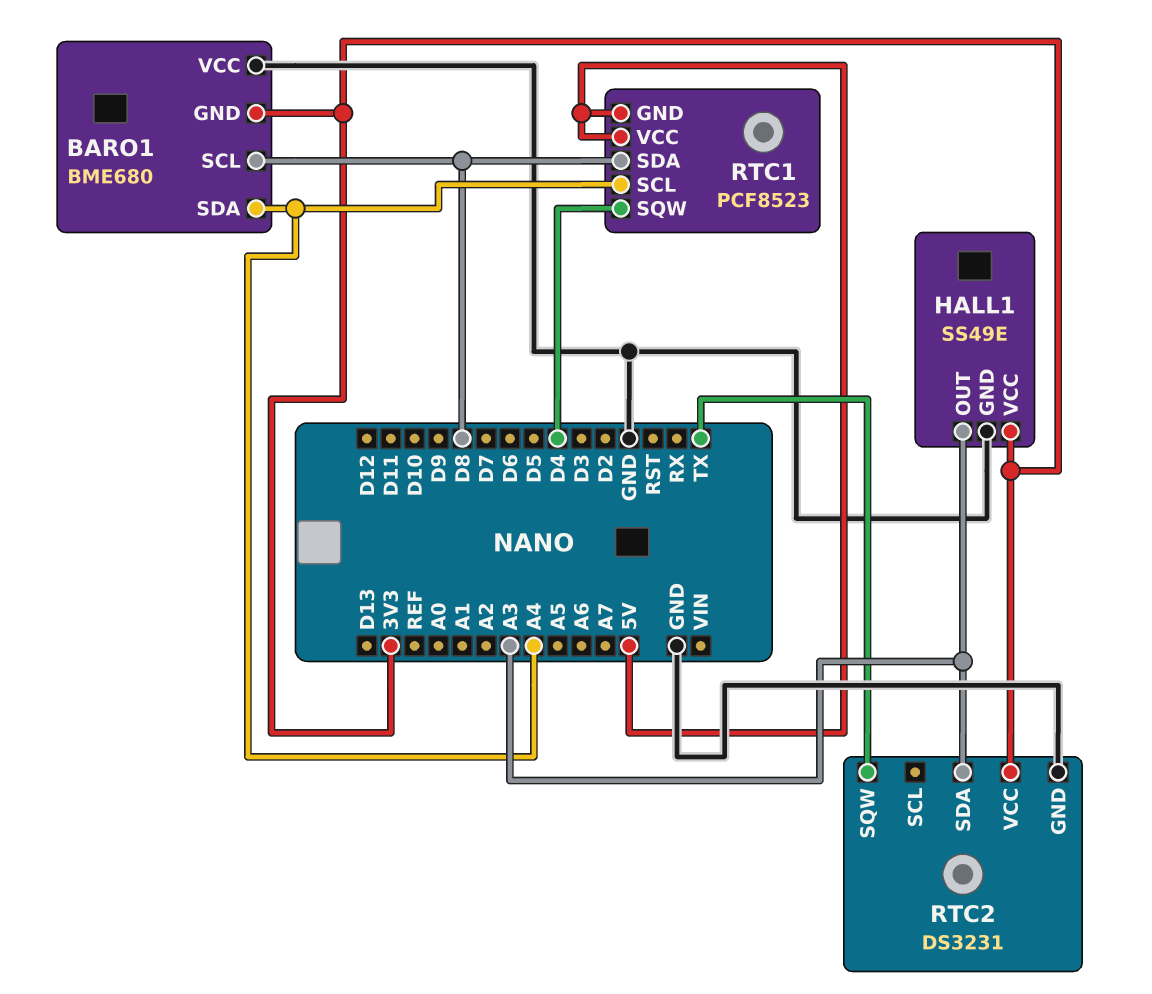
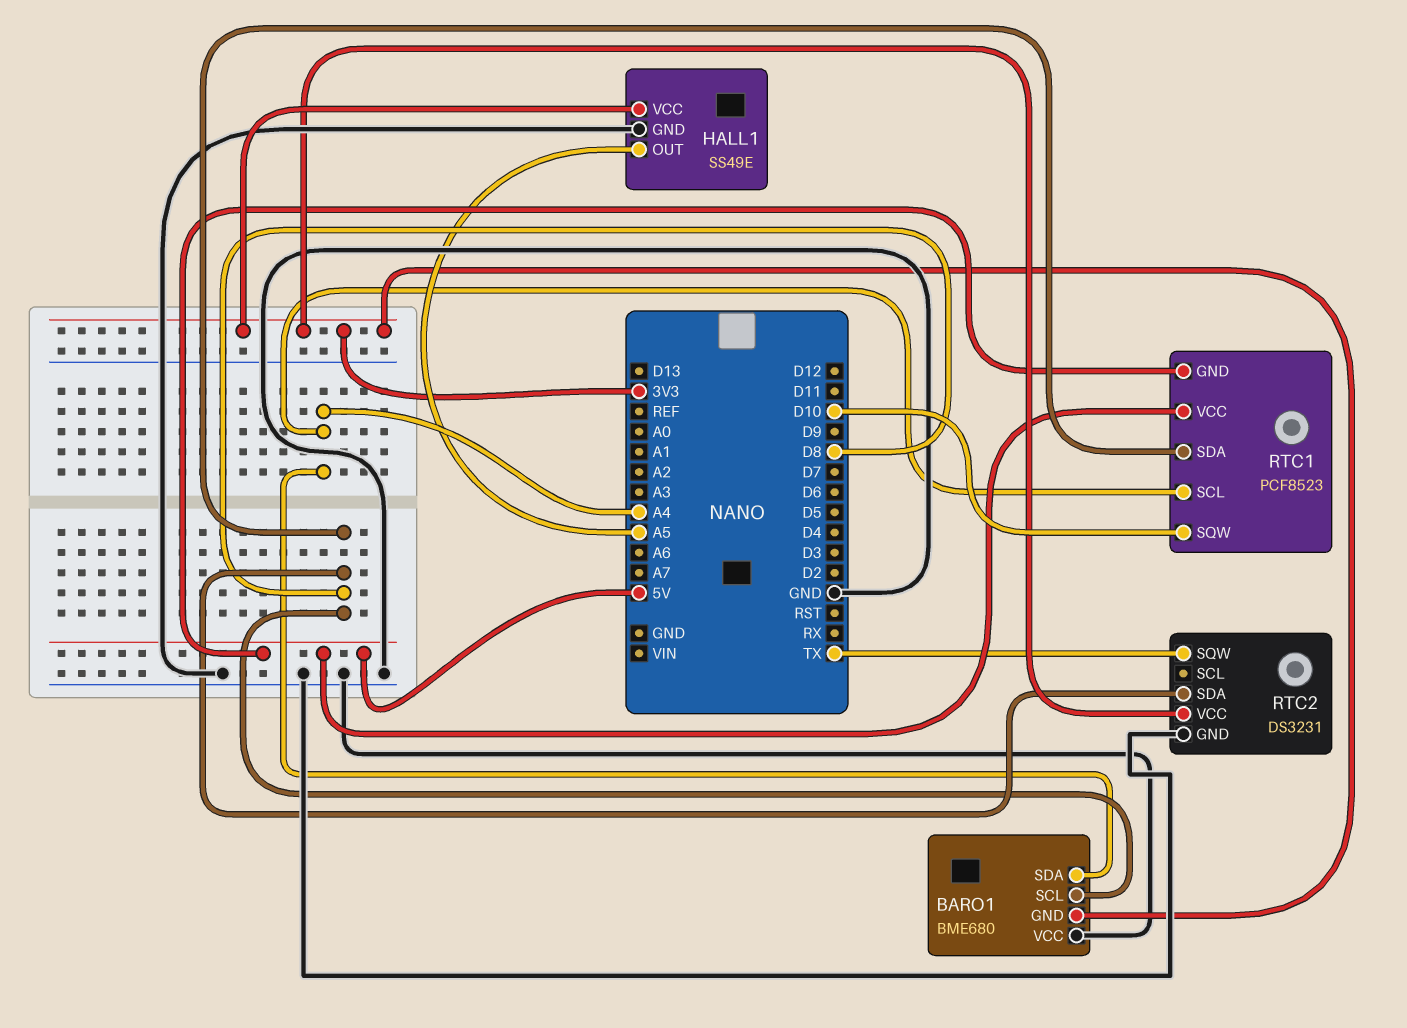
HALL1 pin OUT: A3 -> A5
RTC1 pin SQW: D4 -> D10
RTC2 pin SDA: A3 -> D8

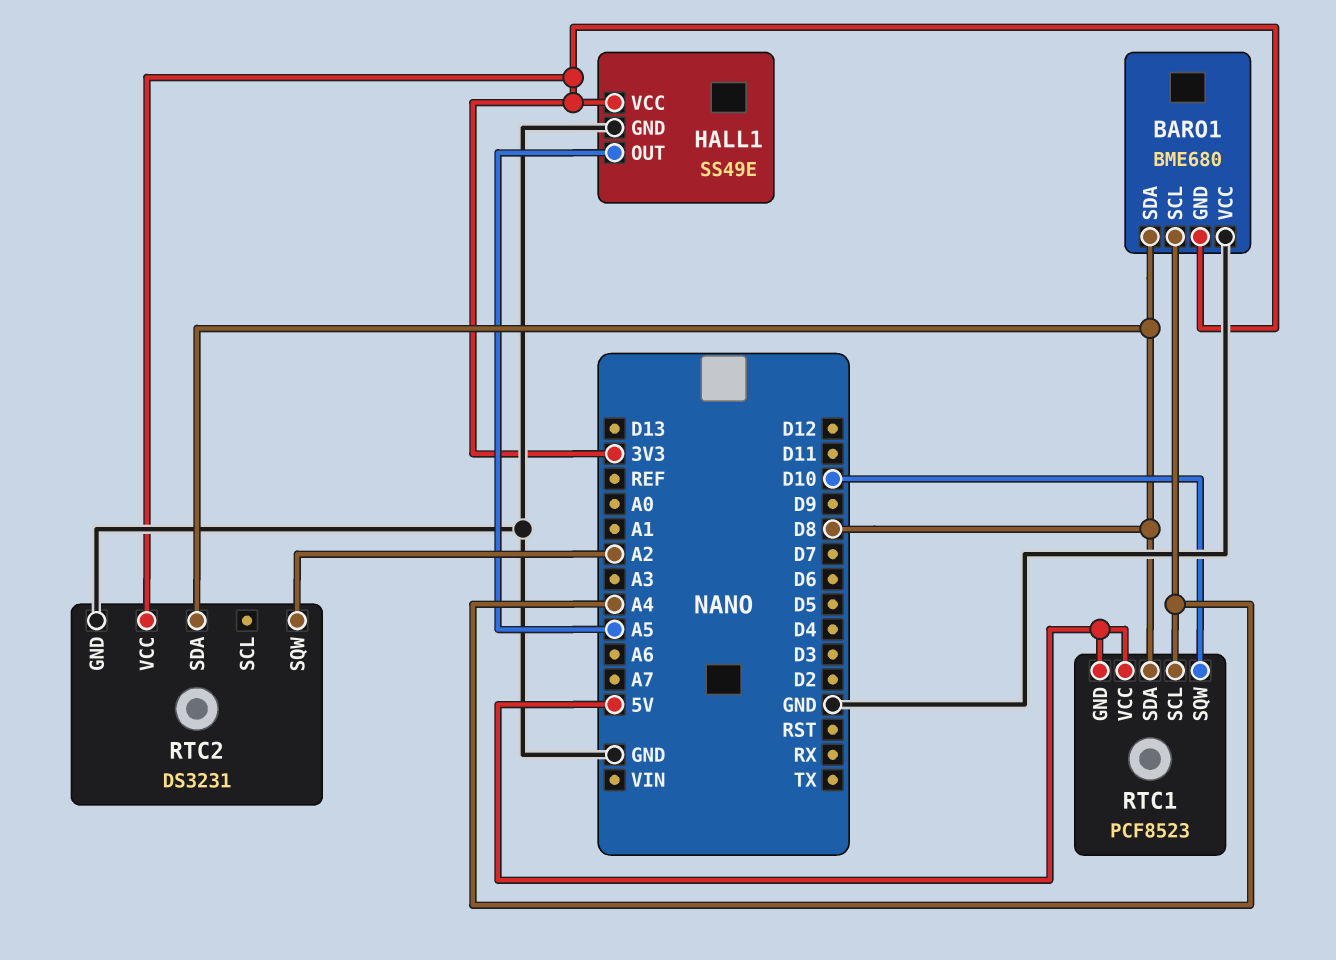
BARO1 pin SCL: D8 -> A4
BARO1 pin SDA: A4 -> D8
RTC2 pin SQW: TX -> A2

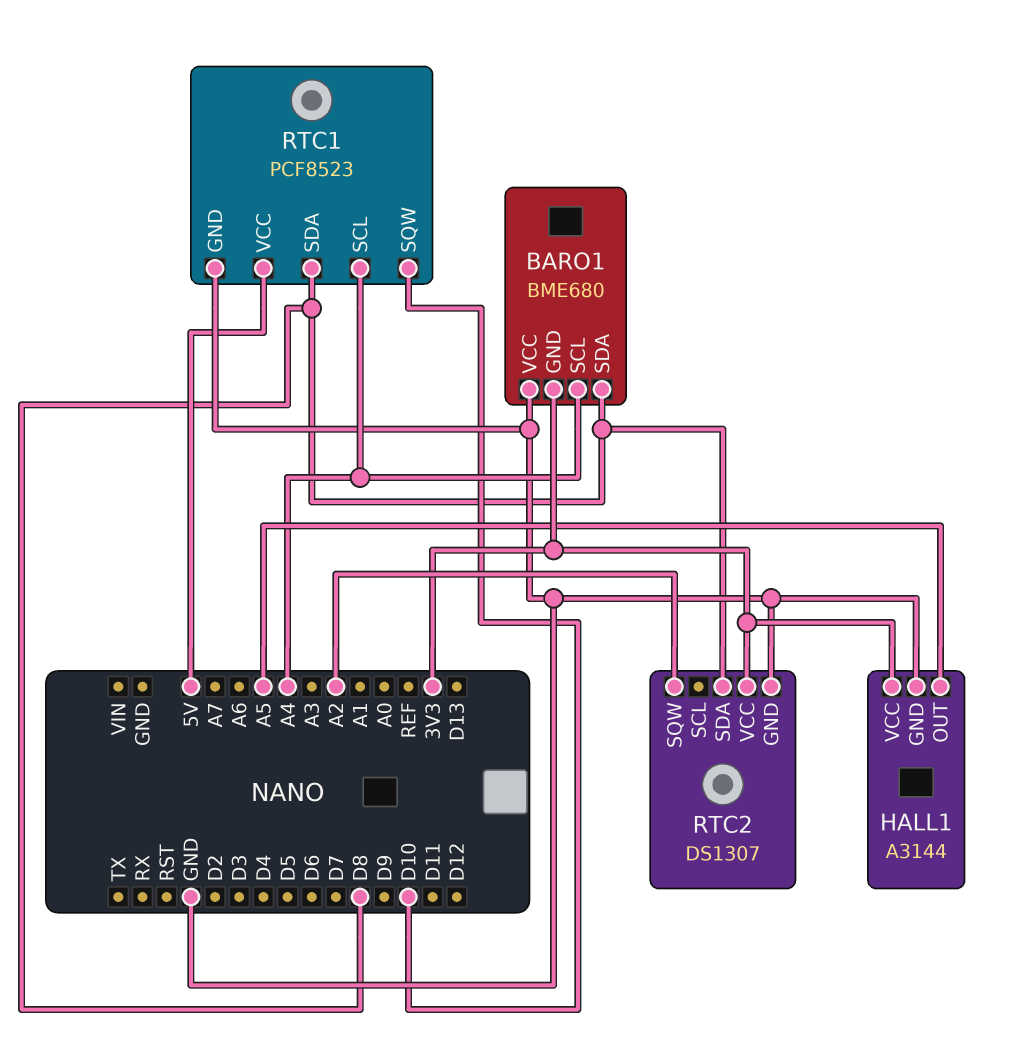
HALL1: SS49E -> A3144
RTC1 pin GND: 5V -> GND
RTC2: DS3231 -> DS1307

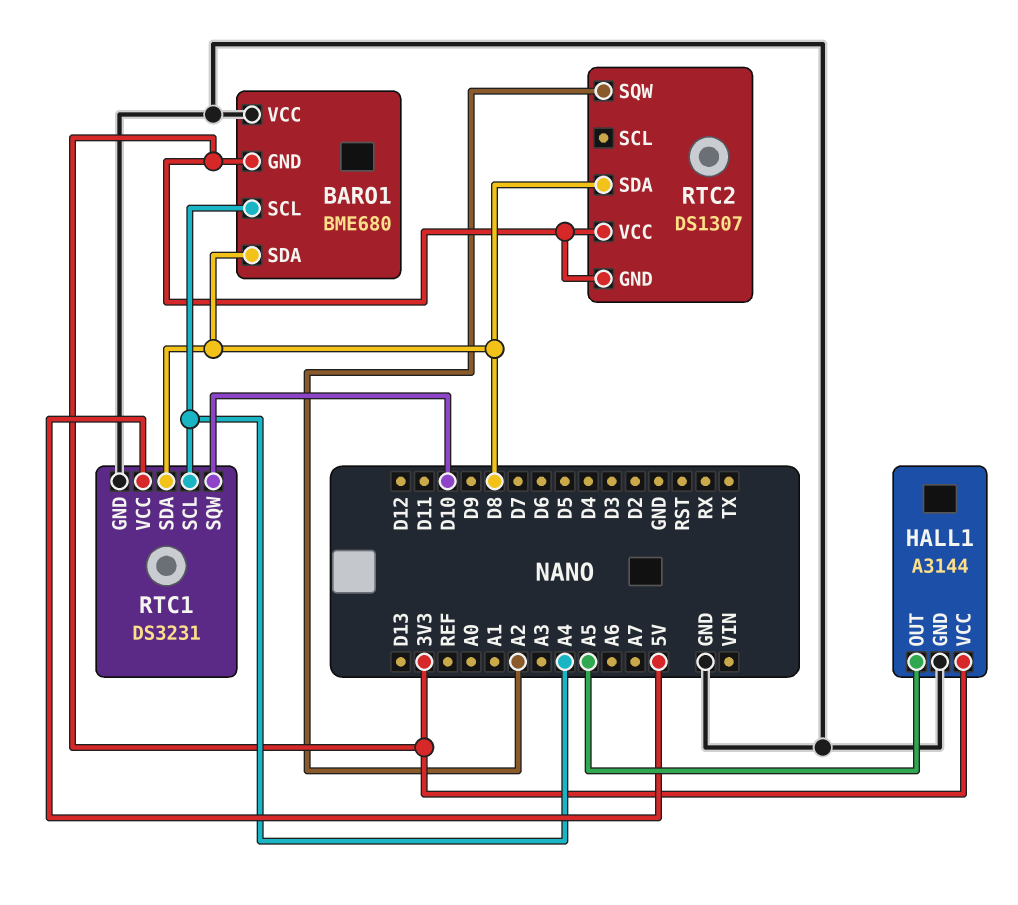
RTC1: PCF8523 -> DS3231
RTC2 pin GND: GND -> 3V3

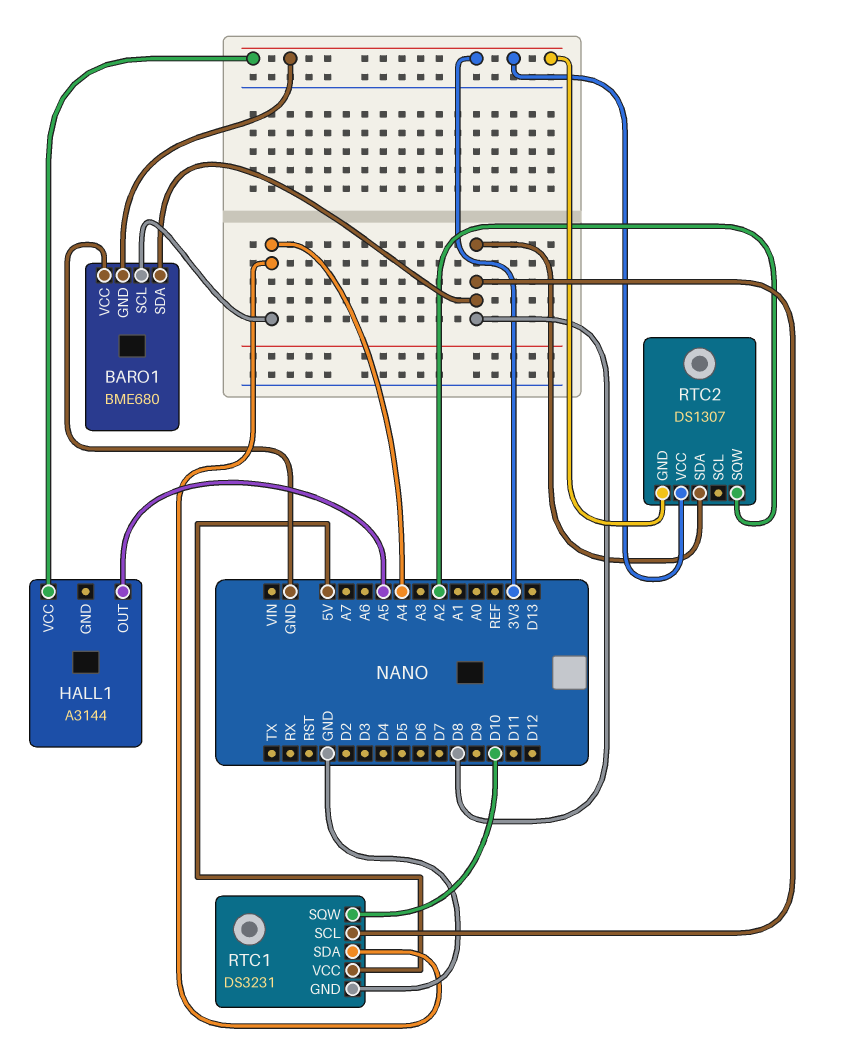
HALL1 pin GND: GND -> none
RTC1 pin SCL: A4 -> D8
RTC1 pin SDA: D8 -> A4

